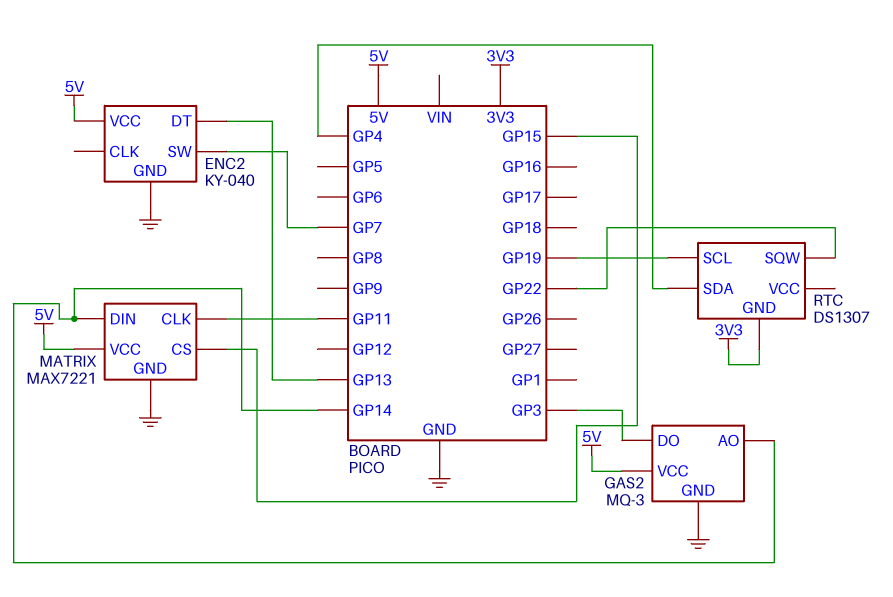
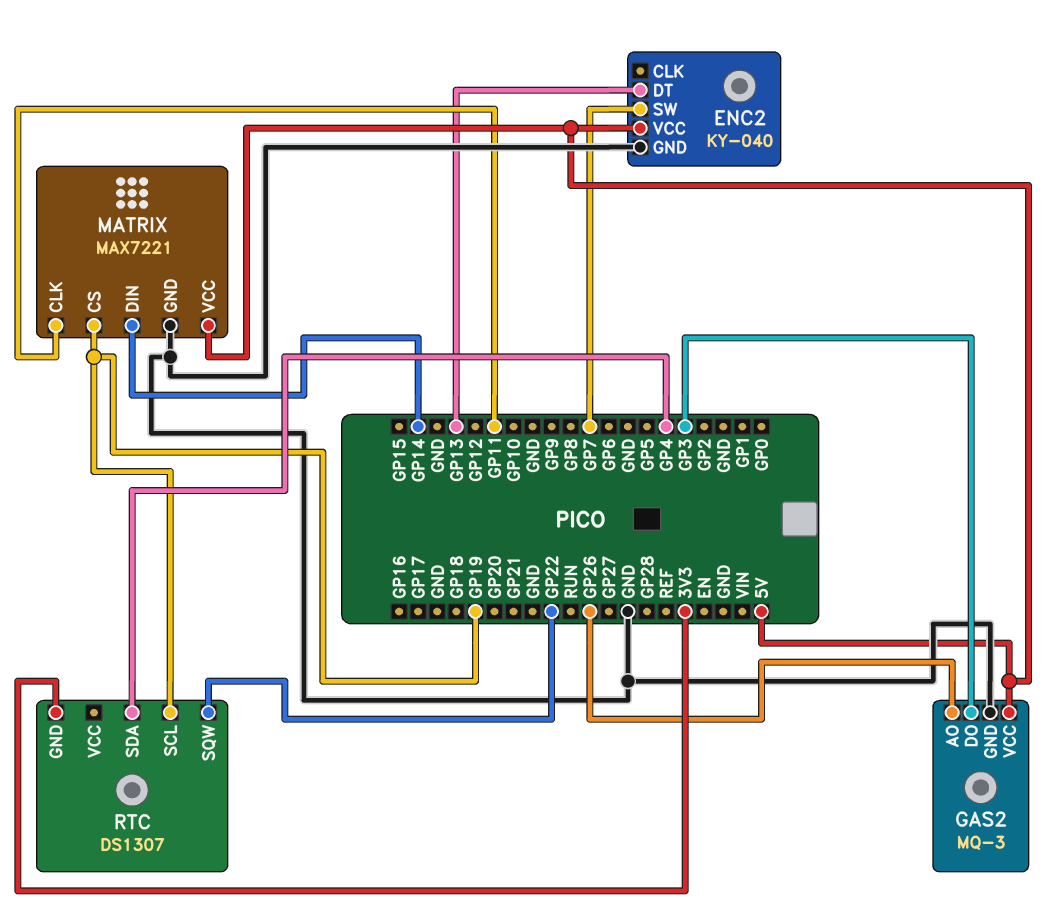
GAS2 pin AO: GP14 -> GP26
MATRIX pin CS: GP15 -> GP19

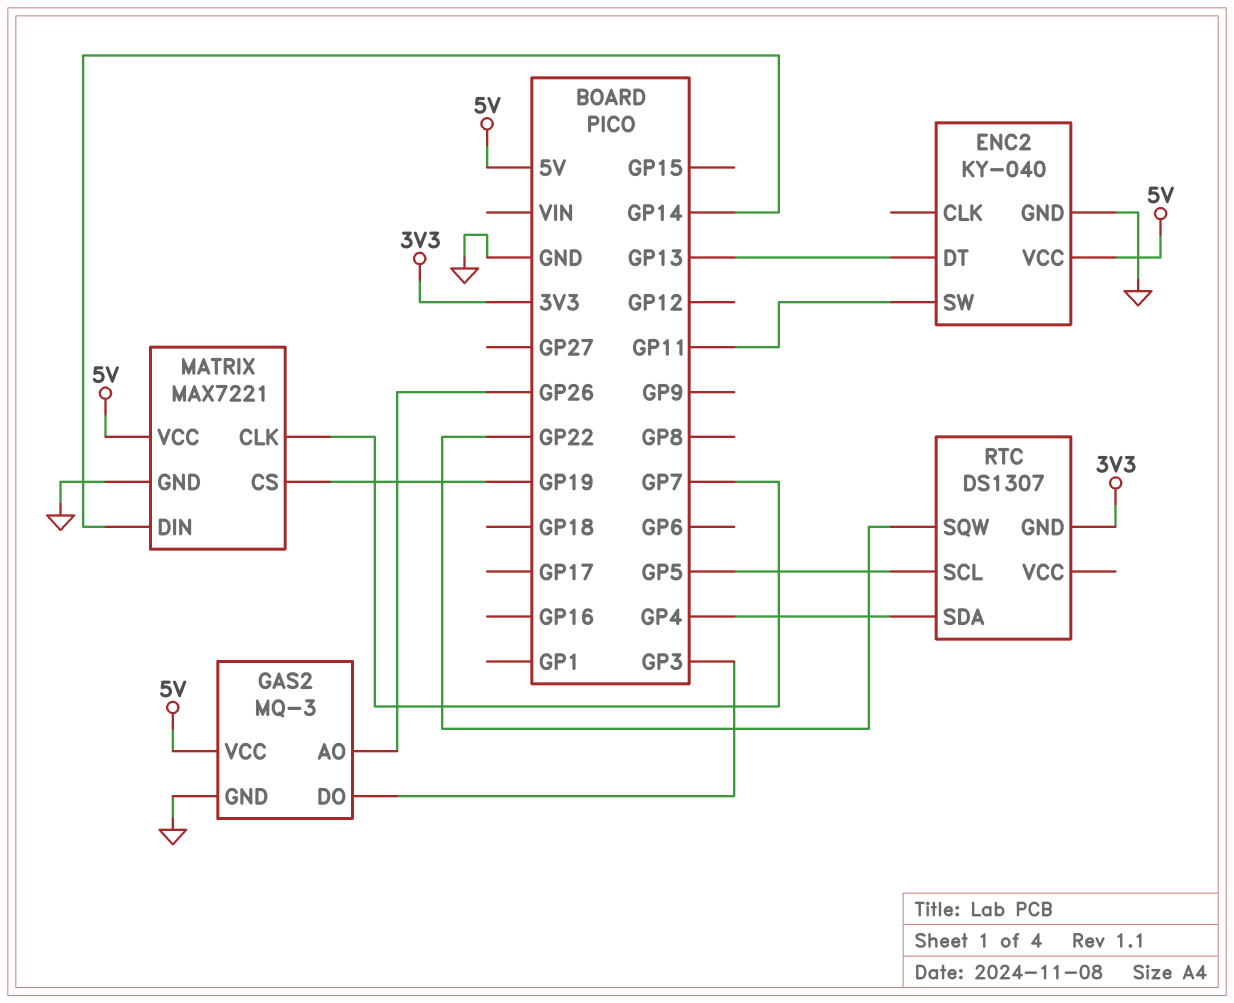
ENC2 pin SW: GP7 -> GP11
MATRIX pin CLK: GP11 -> GP7
RTC pin SCL: GP19 -> GP5

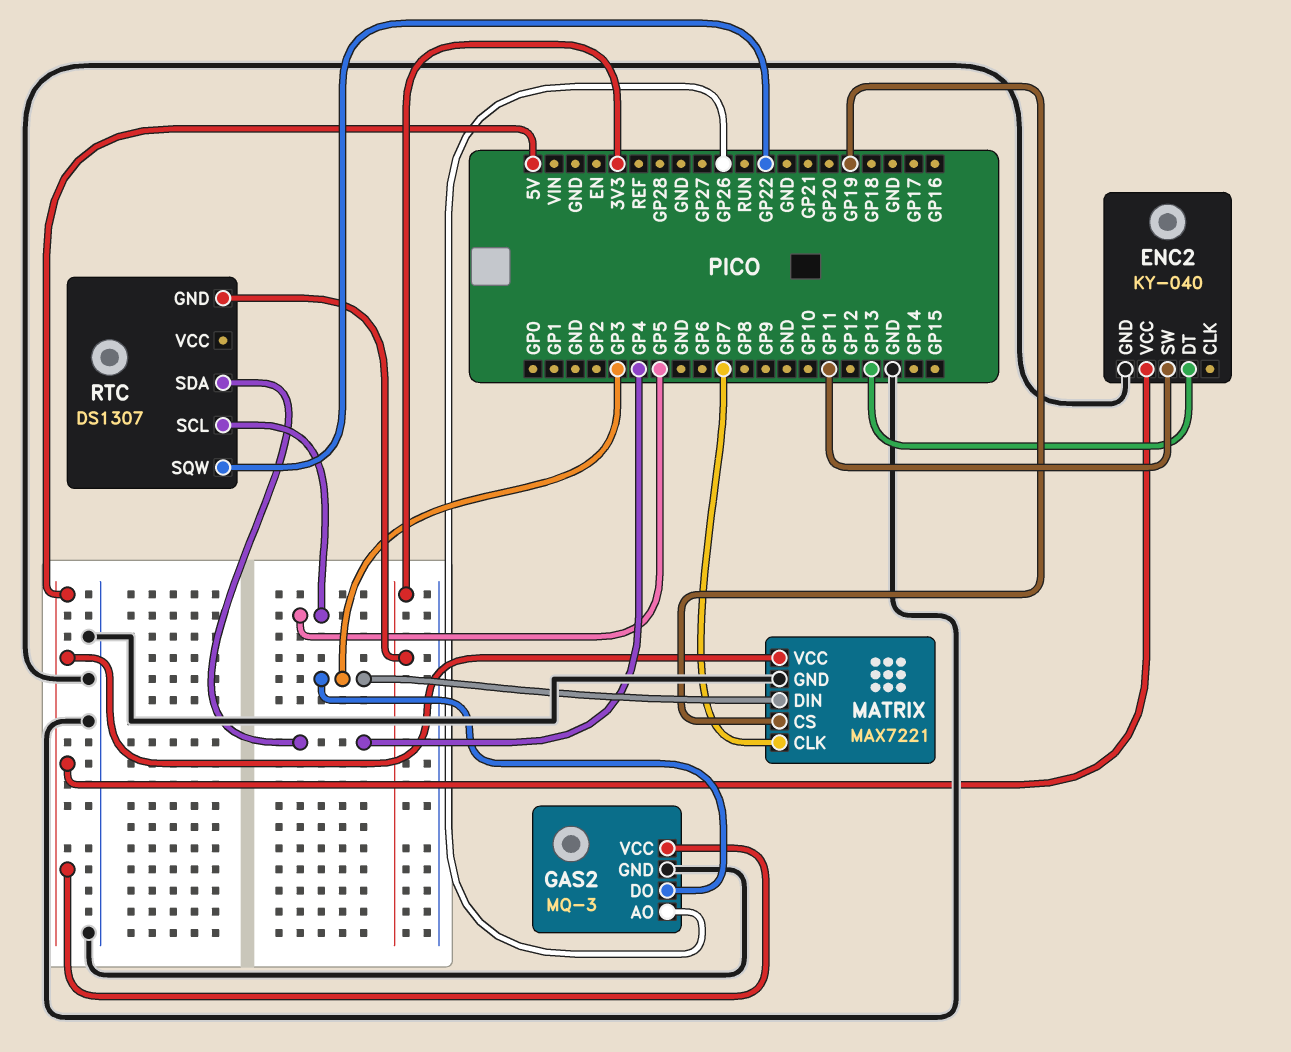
MATRIX pin DIN: GP14 -> GP3

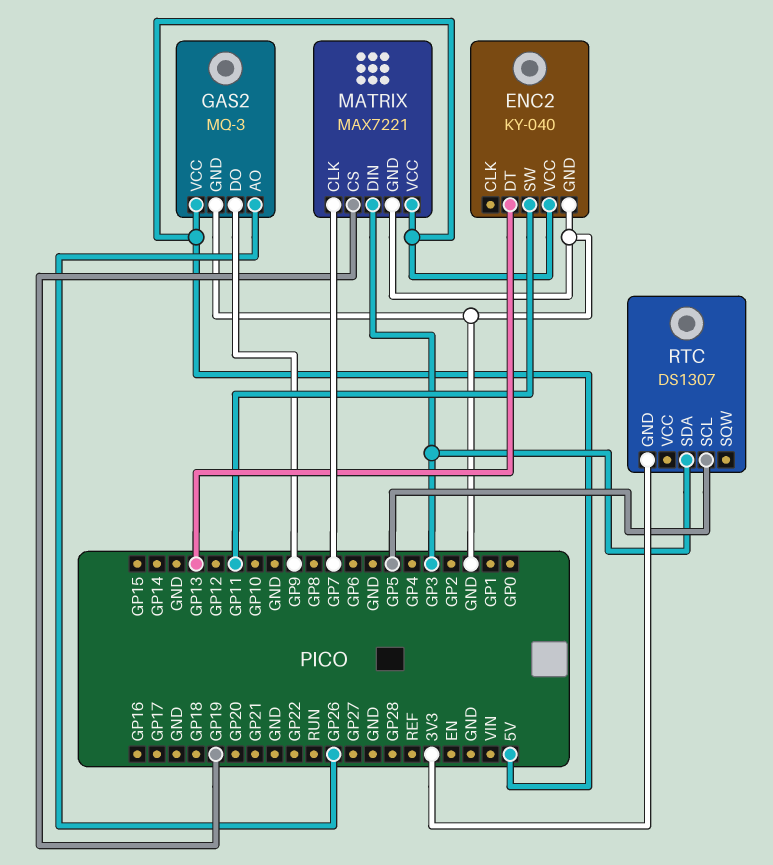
GAS2 pin DO: GP3 -> GP9
RTC pin SDA: GP4 -> GP3
RTC pin SQW: GP22 -> none

